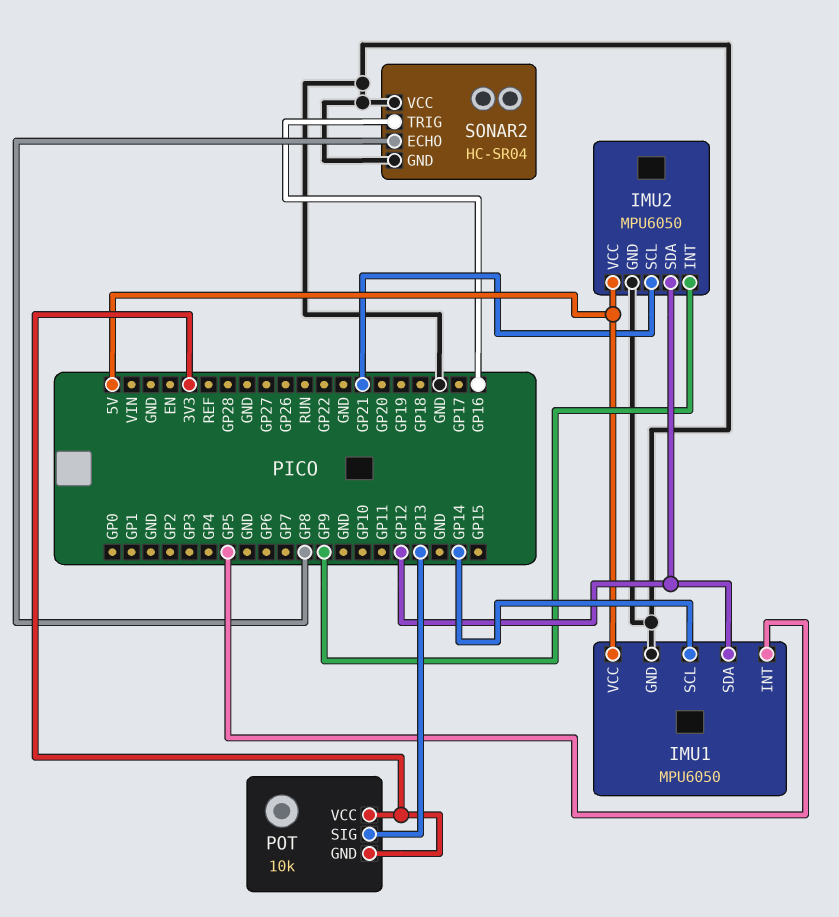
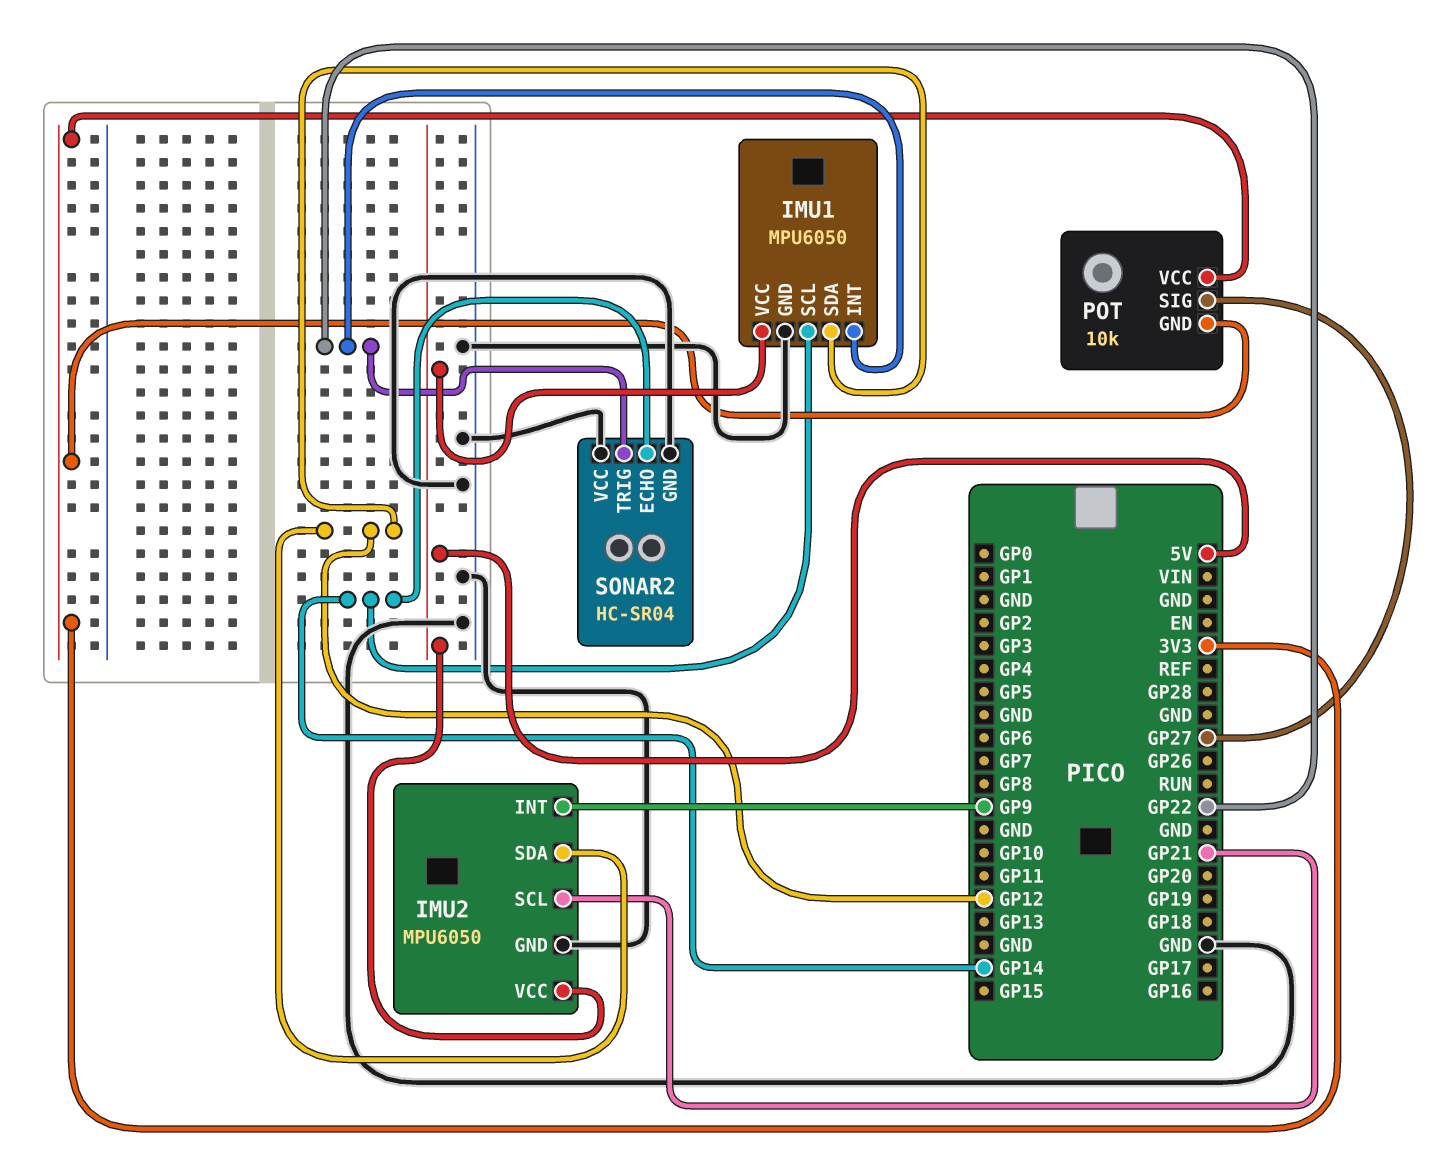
IMU1 pin INT: GP5 -> GP22
POT pin SIG: GP13 -> GP27
SONAR2 pin ECHO: GP8 -> GP14
SONAR2 pin TRIG: GP16 -> GP22

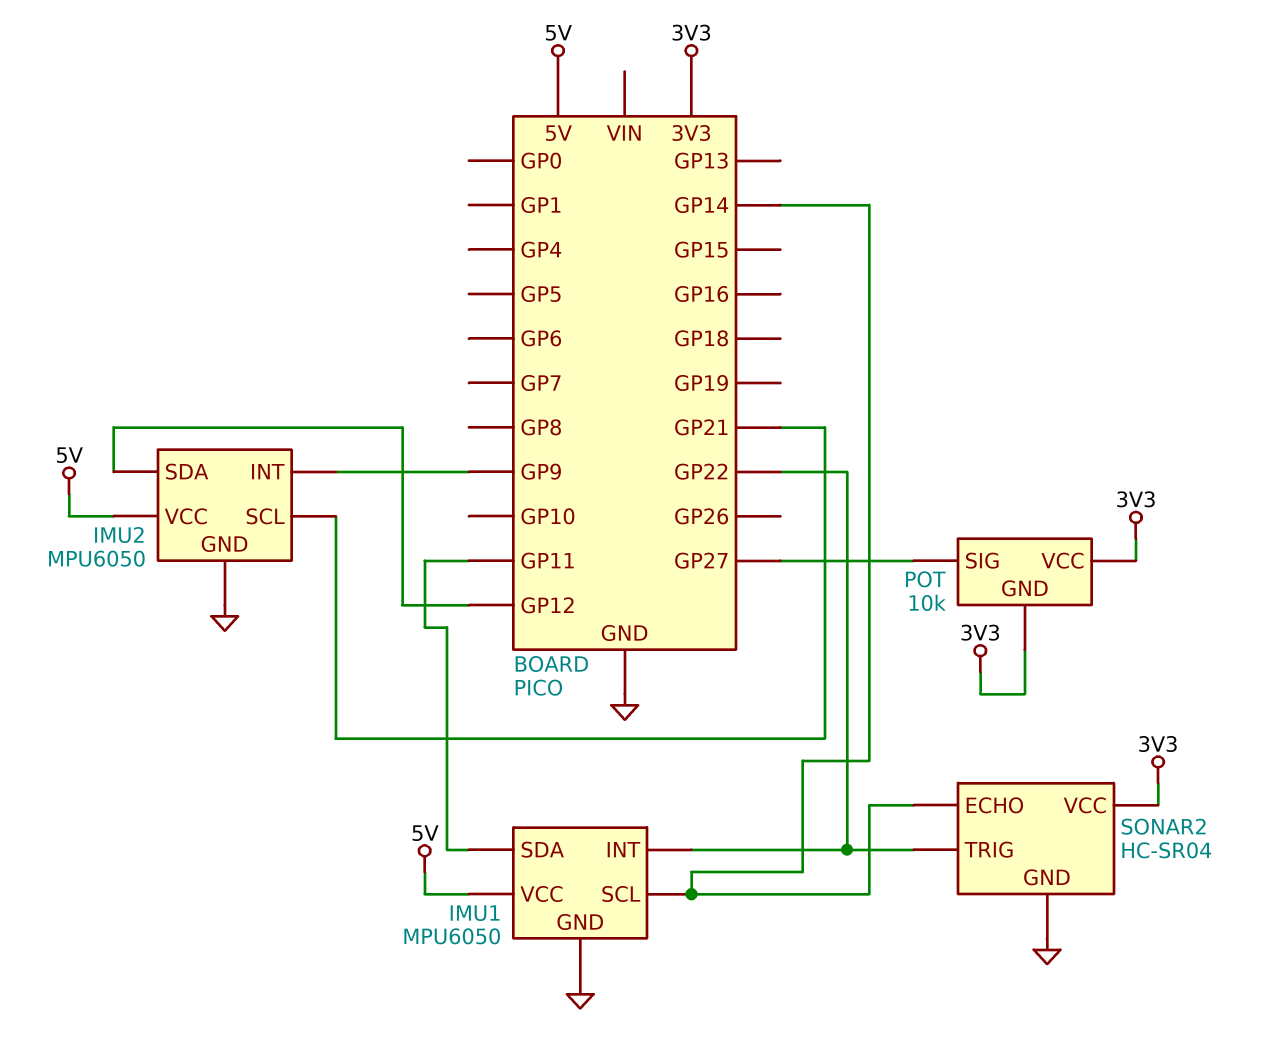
IMU1 pin SDA: GP12 -> GP11
SONAR2 pin VCC: GND -> 3V3

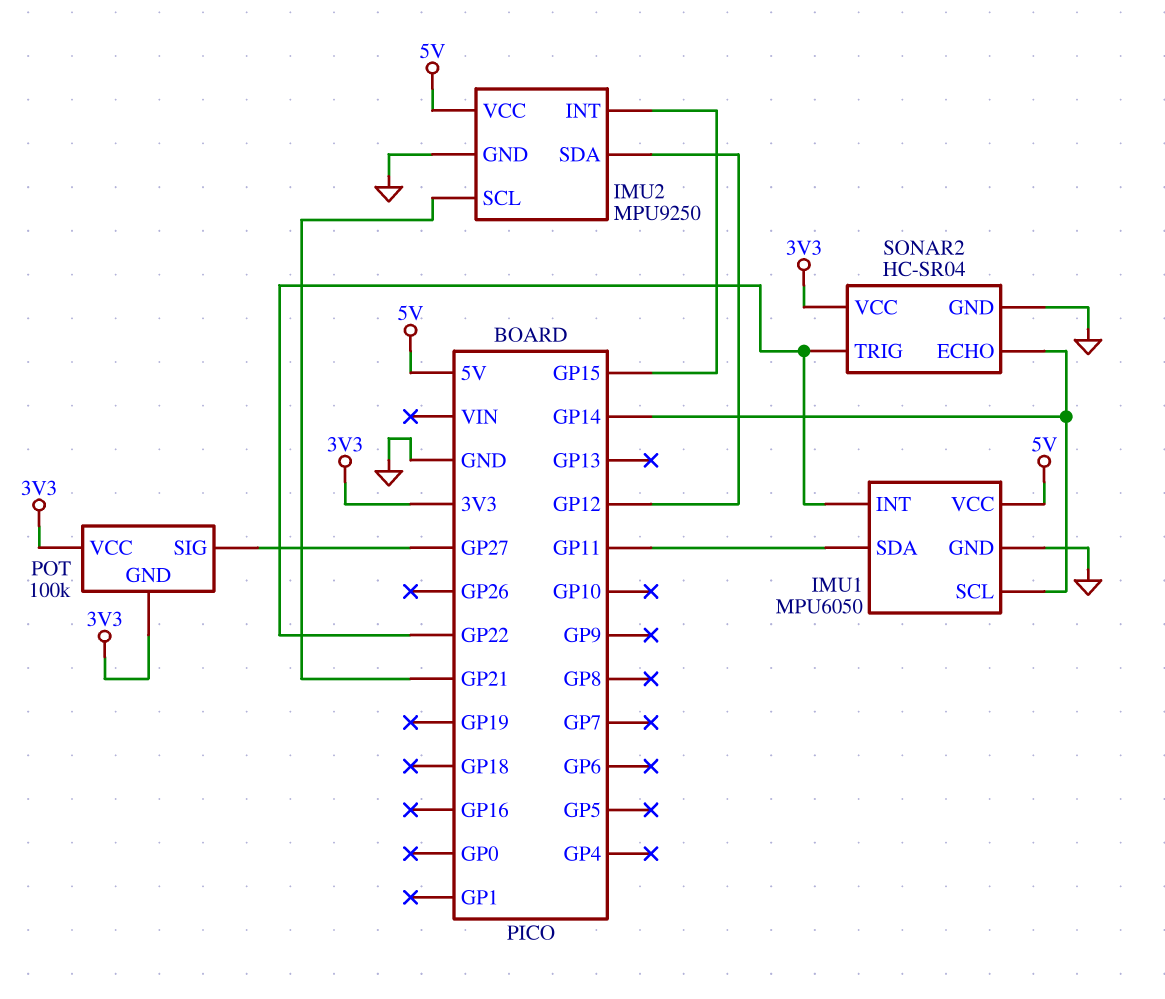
IMU2: MPU6050 -> MPU9250
IMU2 pin INT: GP9 -> GP15
POT: 10k -> 100k

